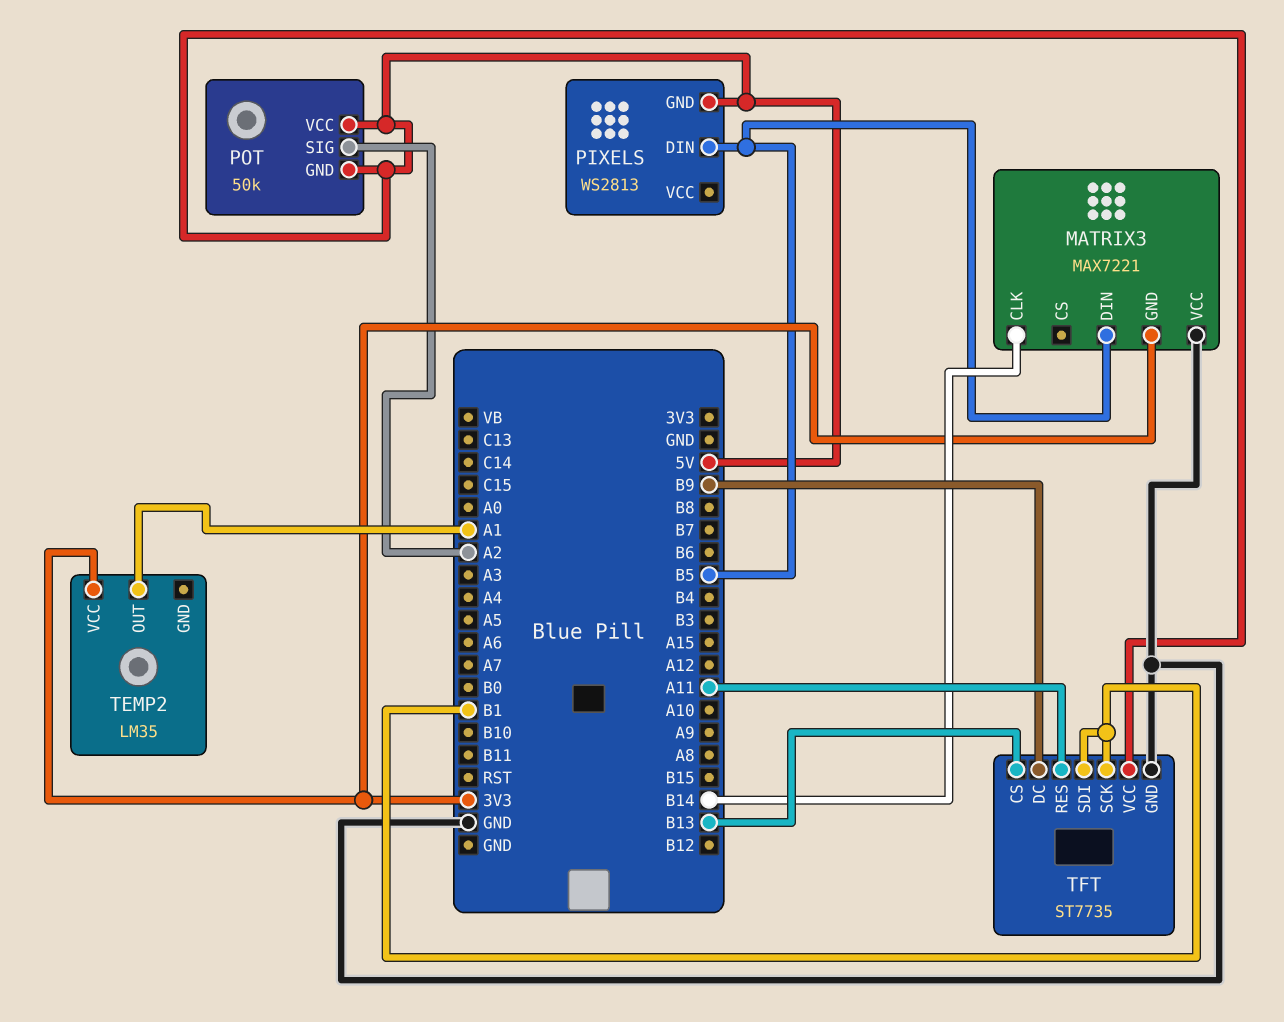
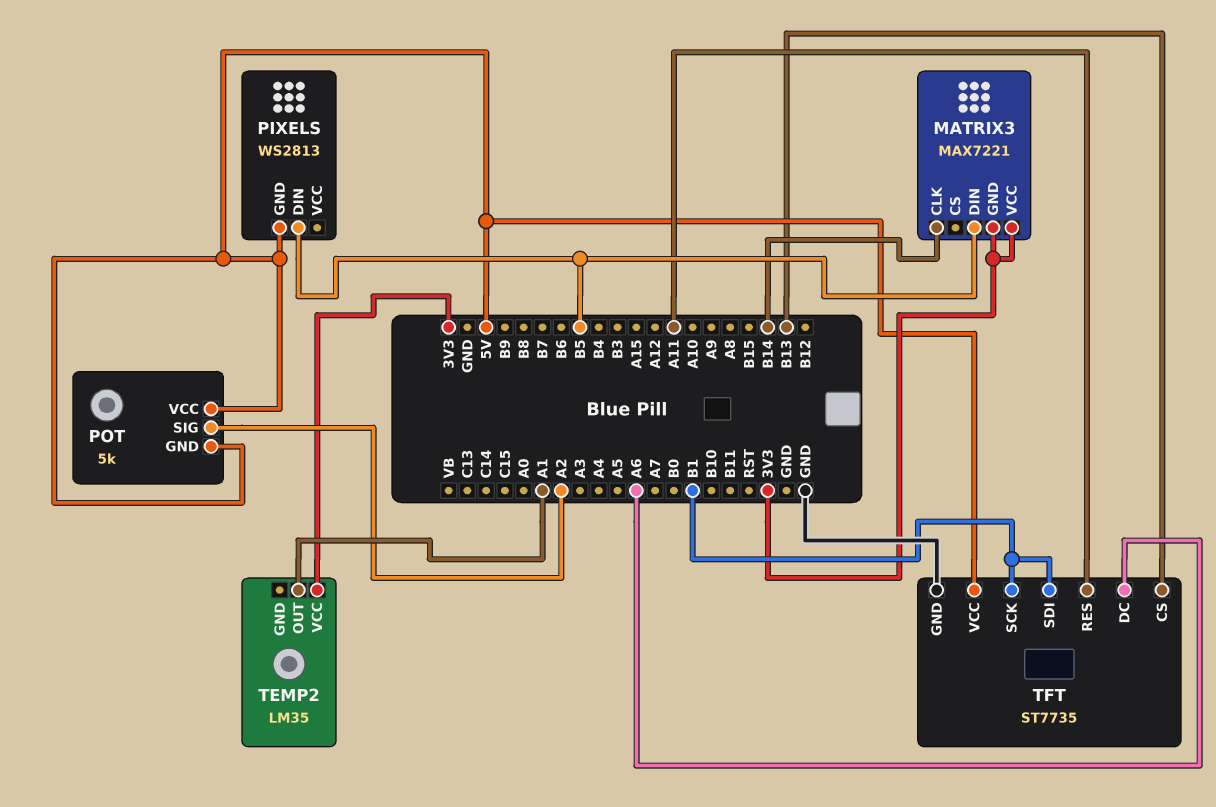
MATRIX3 pin VCC: GND -> 3V3
POT: 50k -> 5k
TFT pin DC: B9 -> A6

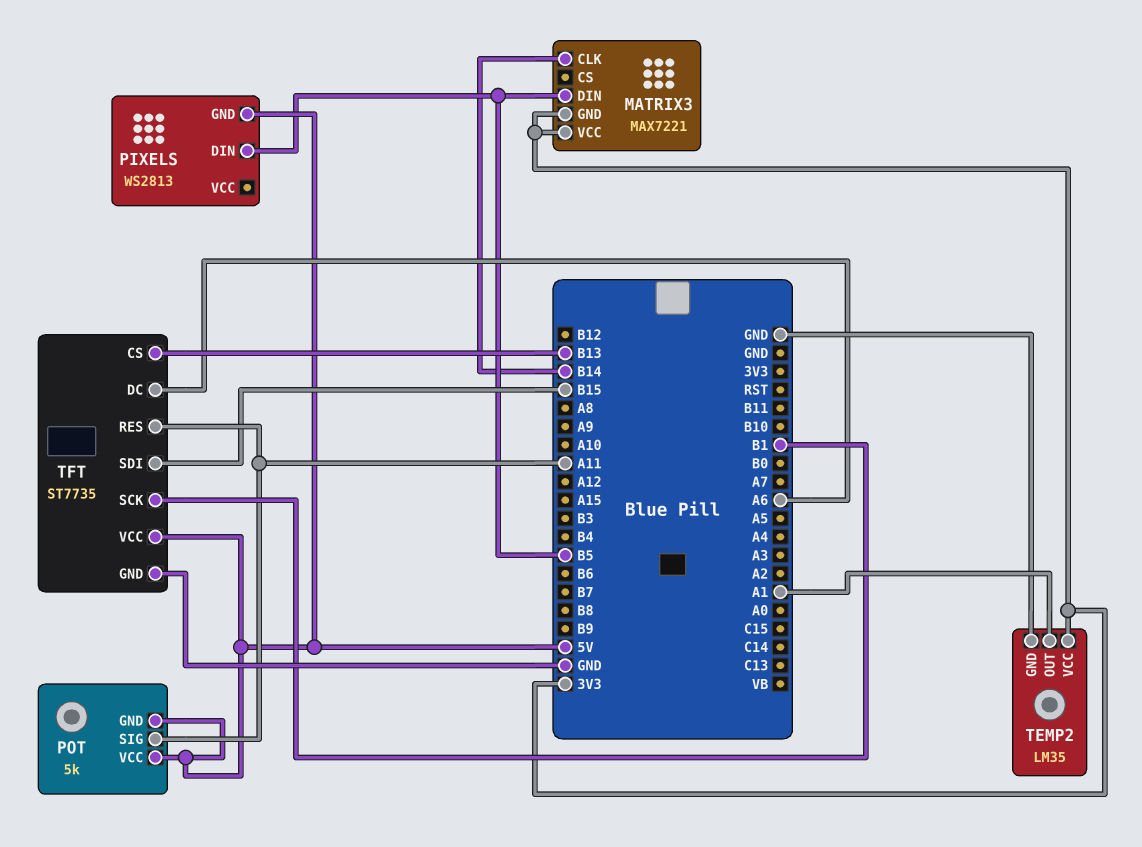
POT pin SIG: A2 -> A11
TEMP2 pin GND: none -> GND
TFT pin SDI: B1 -> B15

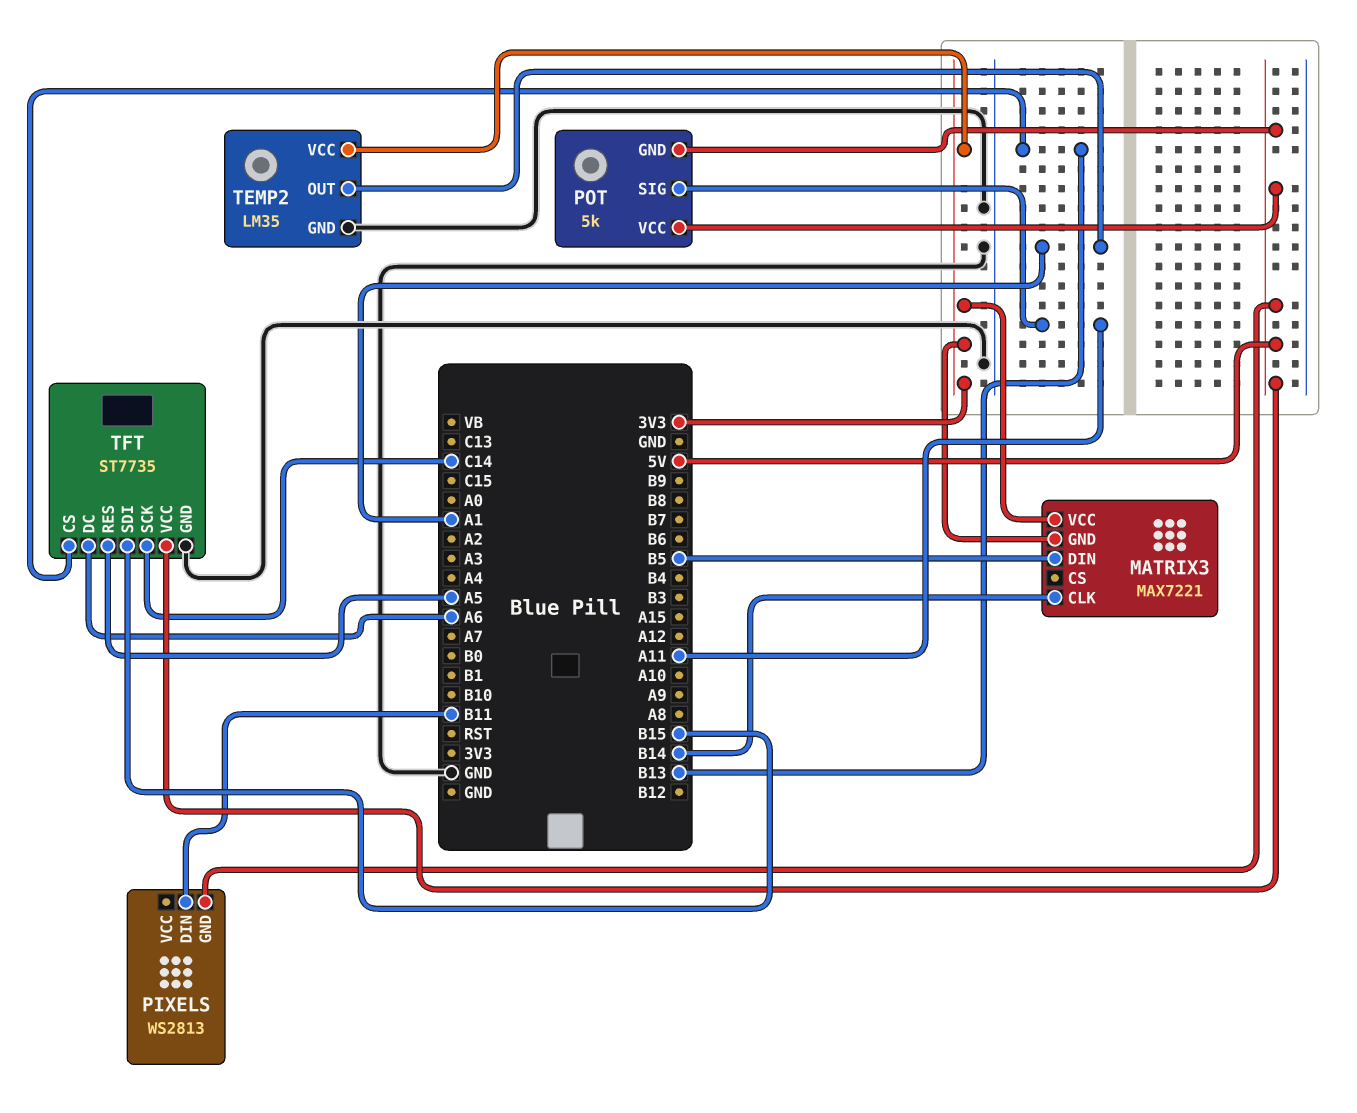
PIXELS pin DIN: B5 -> B11
TFT pin RES: A11 -> A5
TFT pin SCK: B1 -> C14

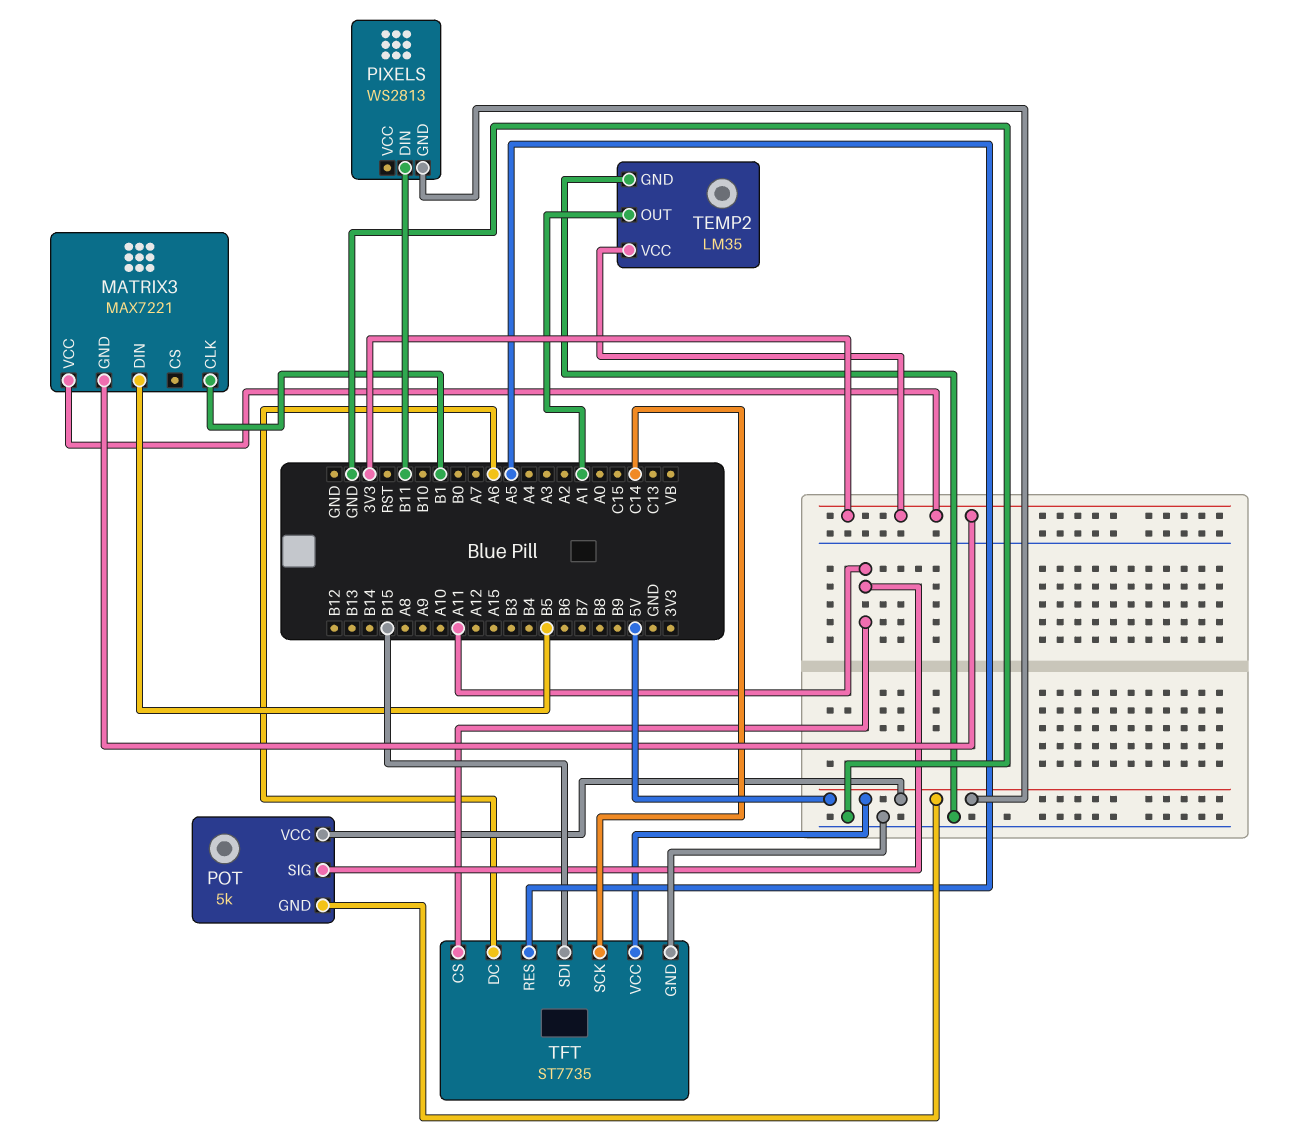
MATRIX3 pin CLK: B14 -> B1
TFT pin CS: B13 -> A11

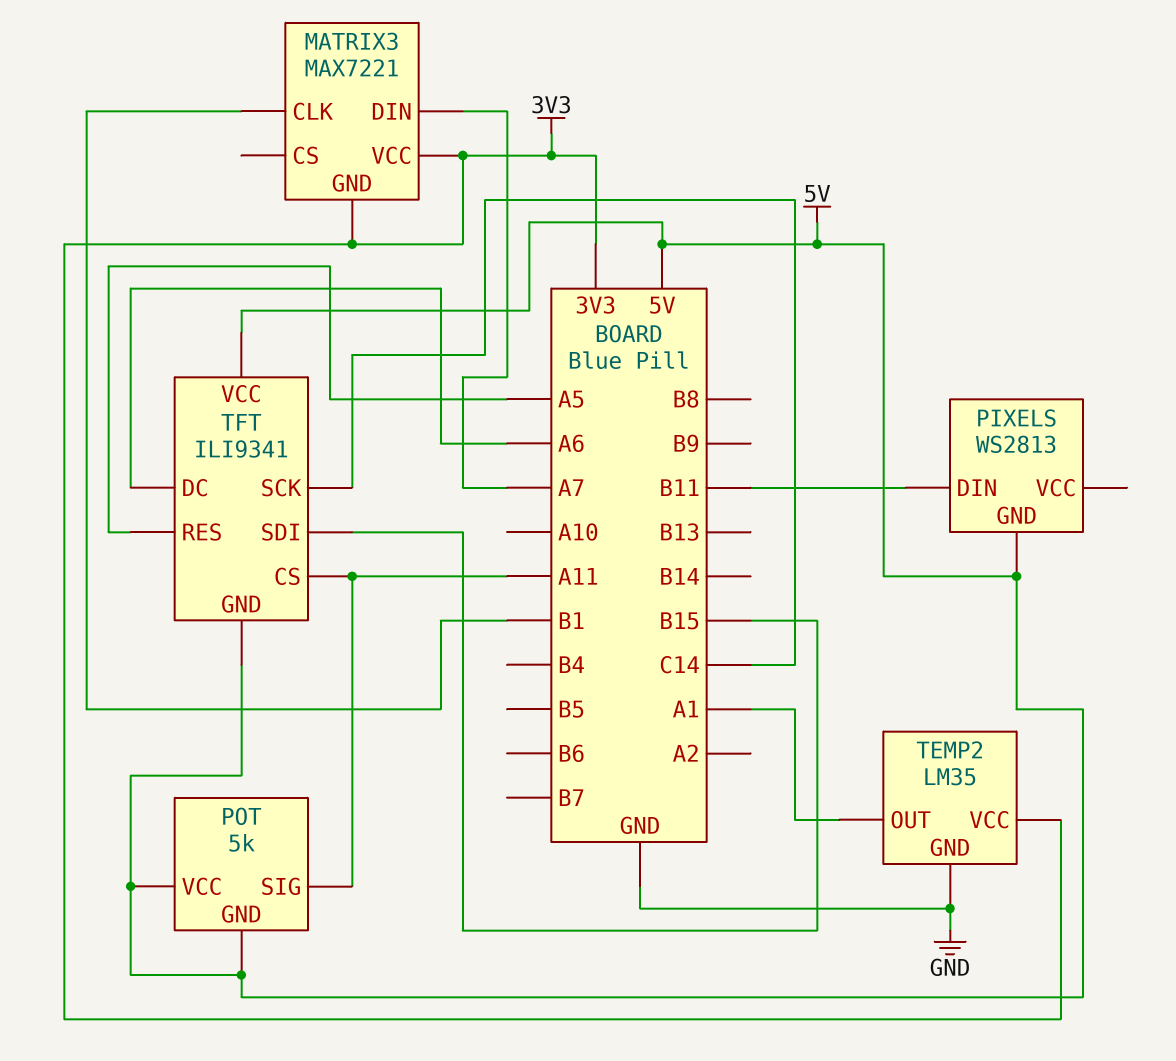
MATRIX3 pin DIN: B5 -> A7
TFT: ST7735 -> ILI9341
TFT pin GND: GND -> 5V

